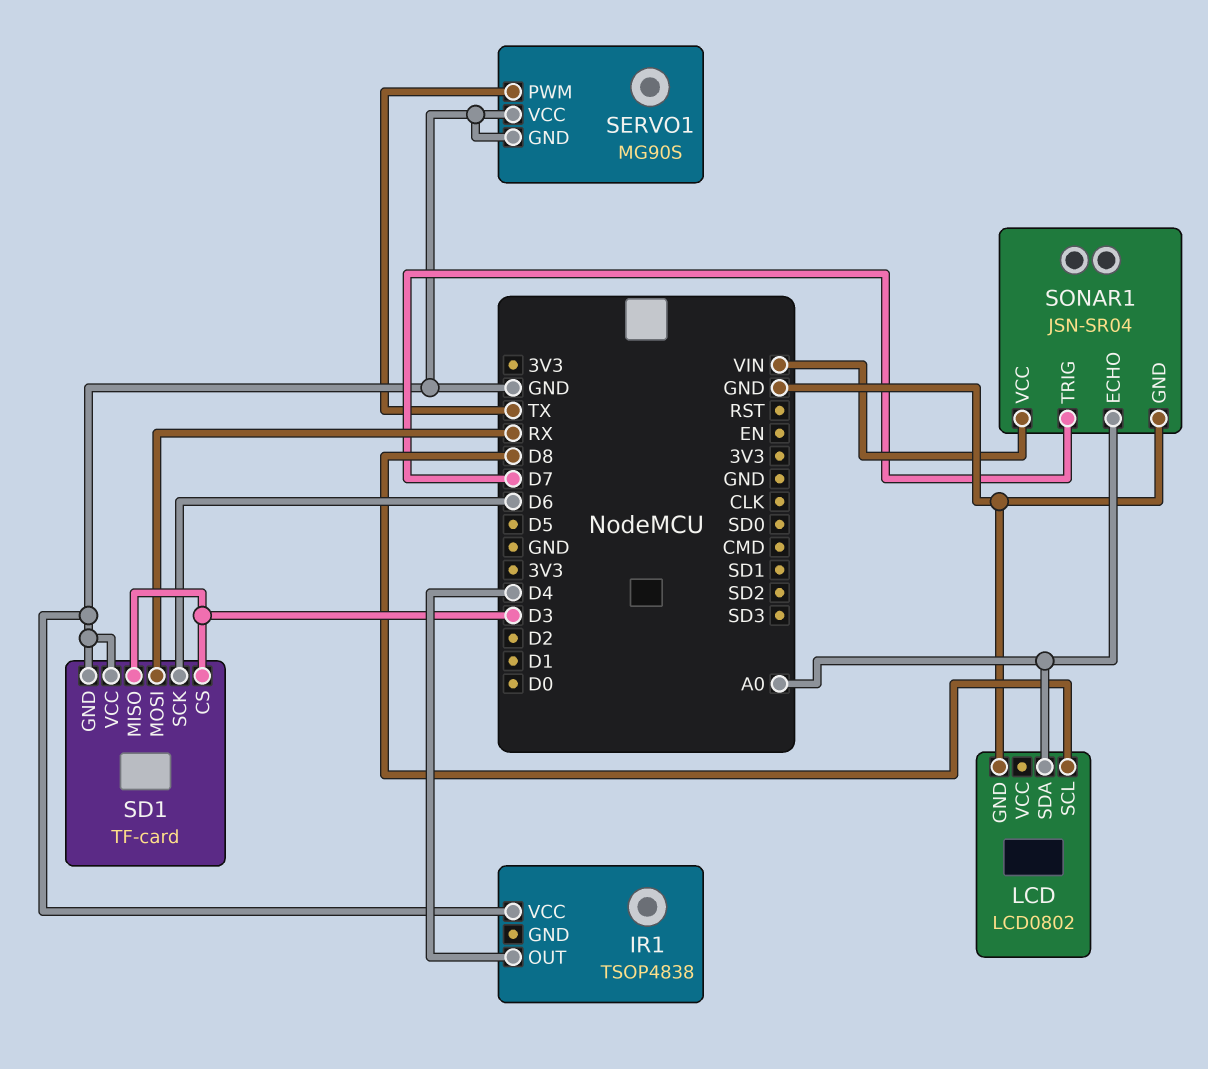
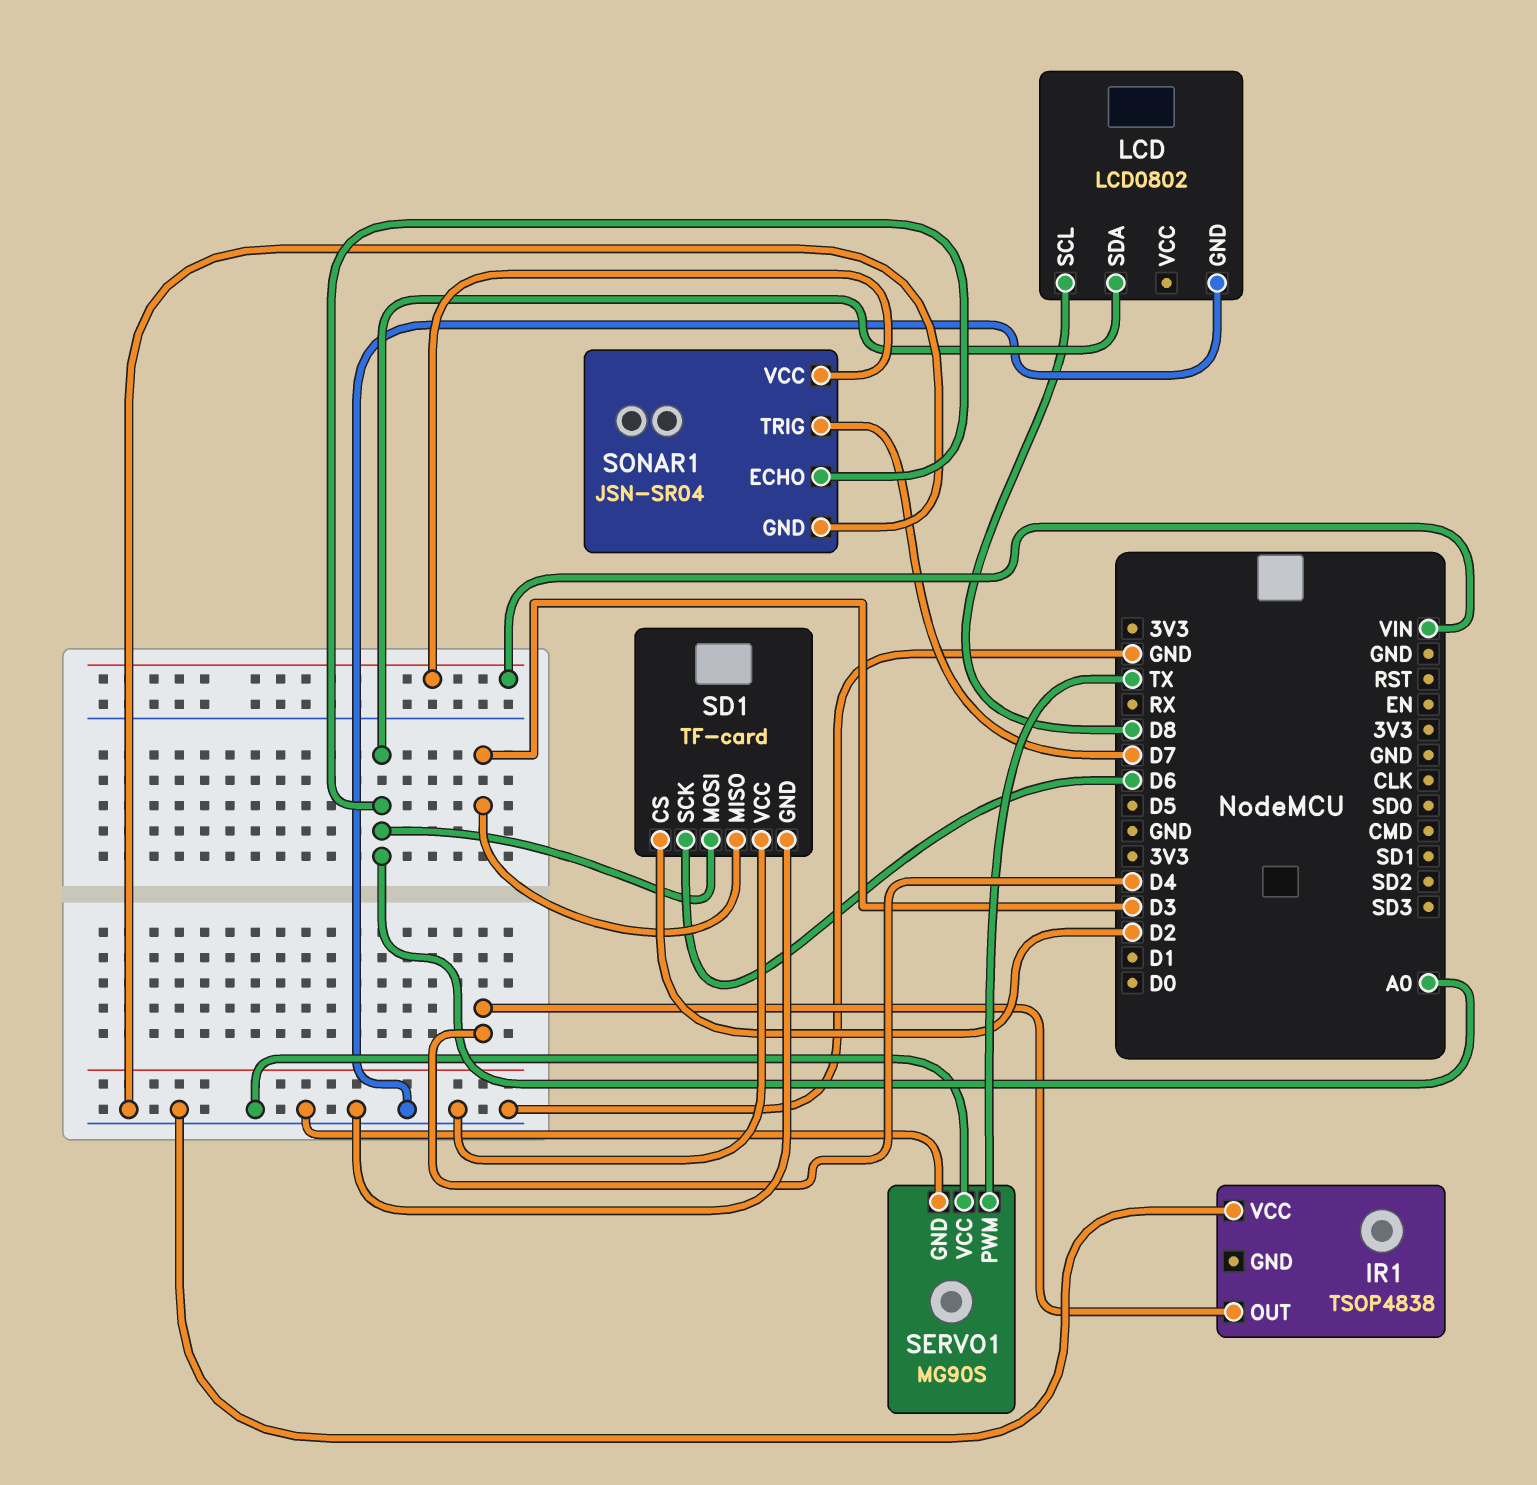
SD1 pin CS: D3 -> D2
SD1 pin MOSI: RX -> A0

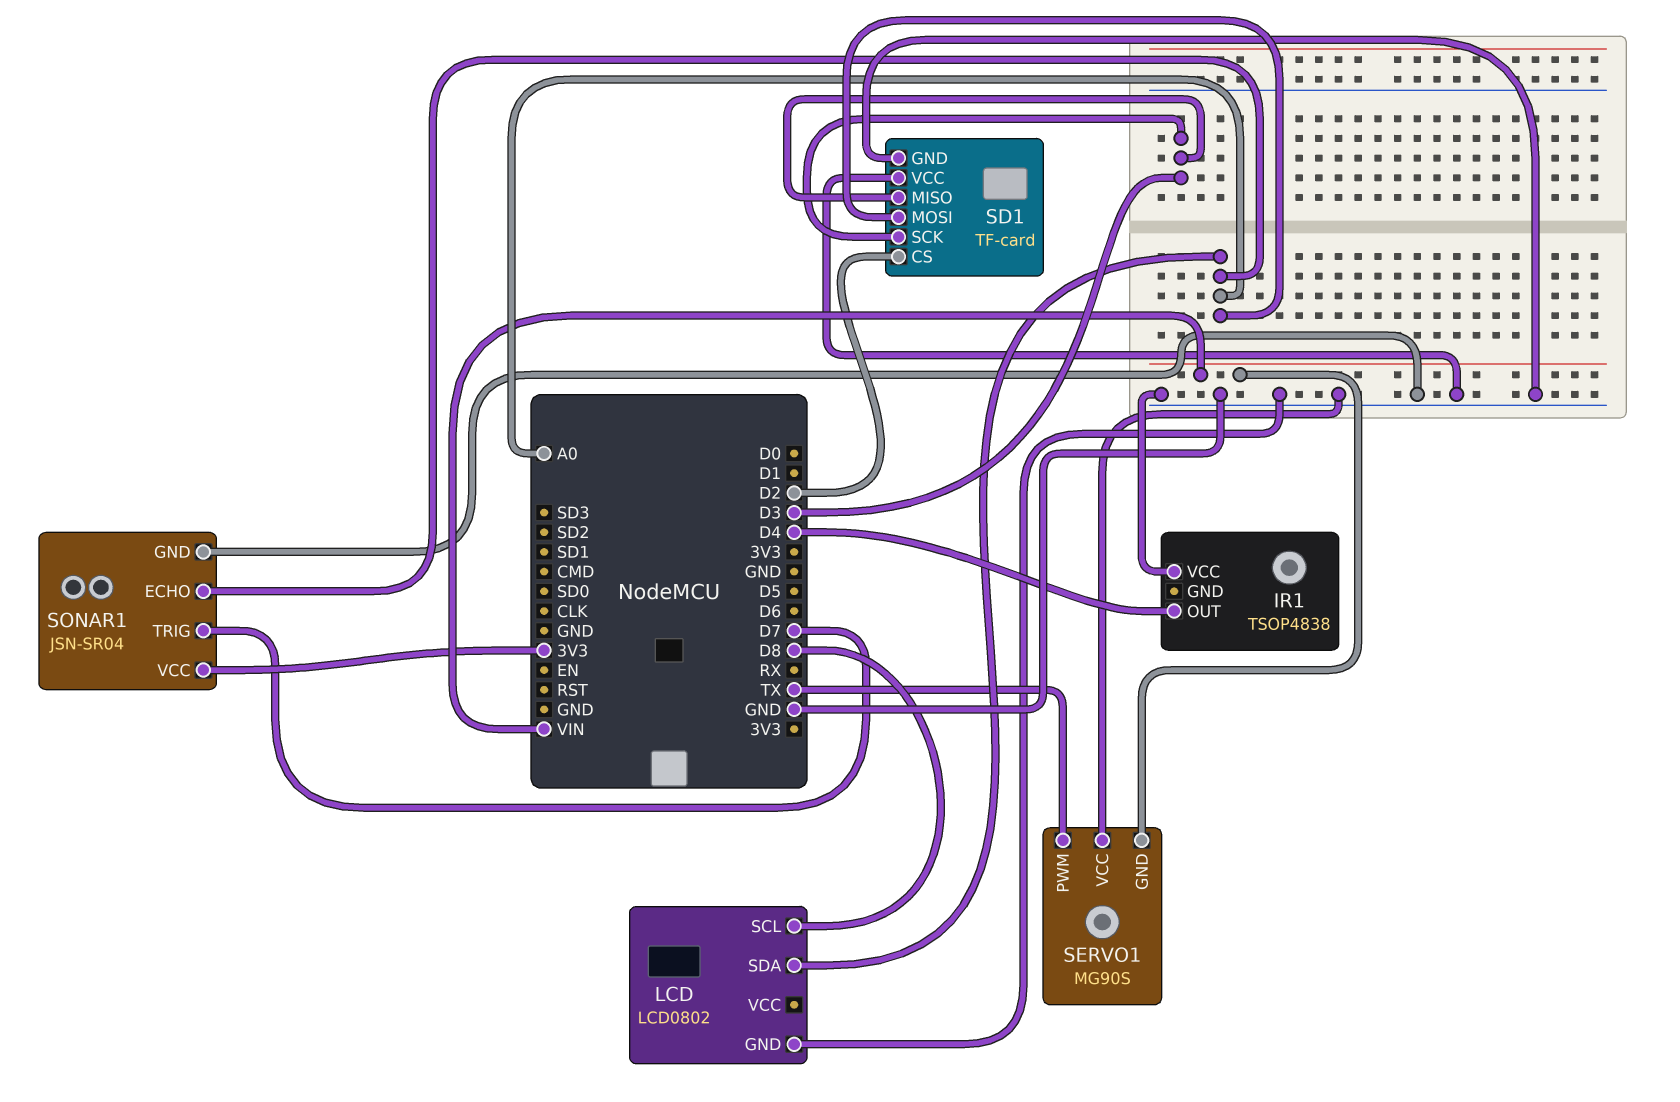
SD1 pin SCK: D6 -> D3
SERVO1 pin GND: GND -> VIN
SONAR1 pin VCC: VIN -> 3V3

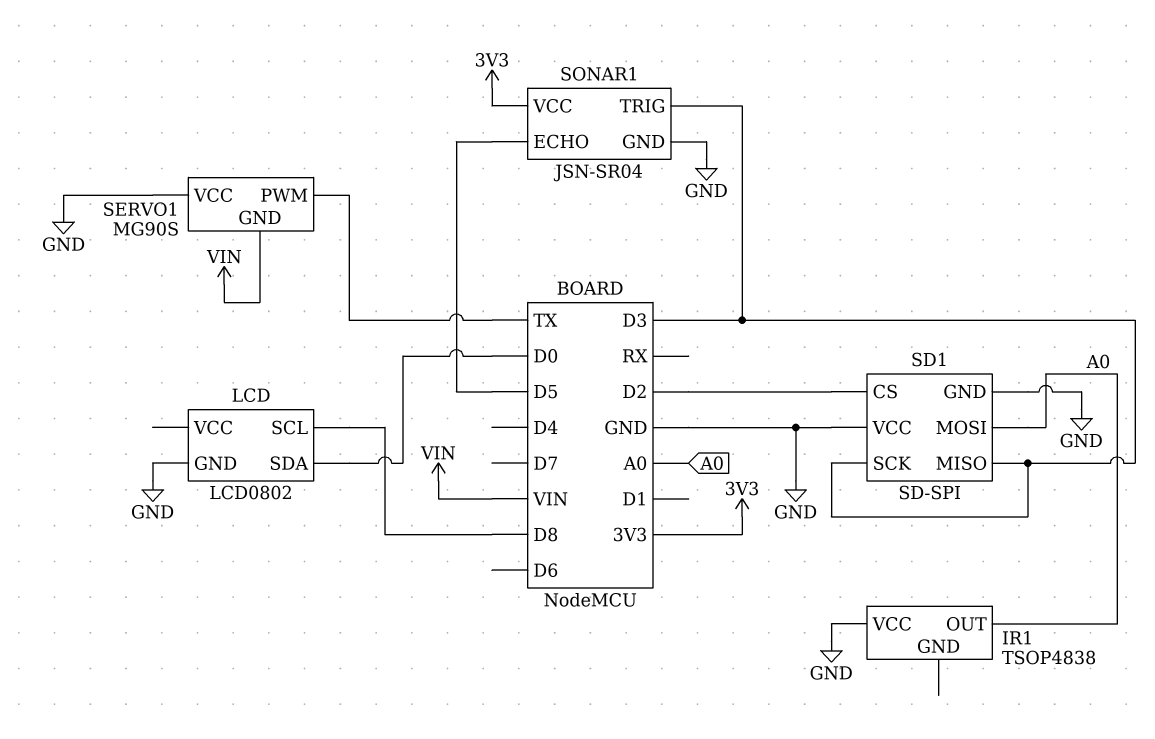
IR1 pin OUT: D4 -> A0
LCD pin SDA: A0 -> D0
SD1: TF-card -> SD-SPI
SONAR1 pin ECHO: A0 -> D5
SONAR1 pin TRIG: D7 -> D3

